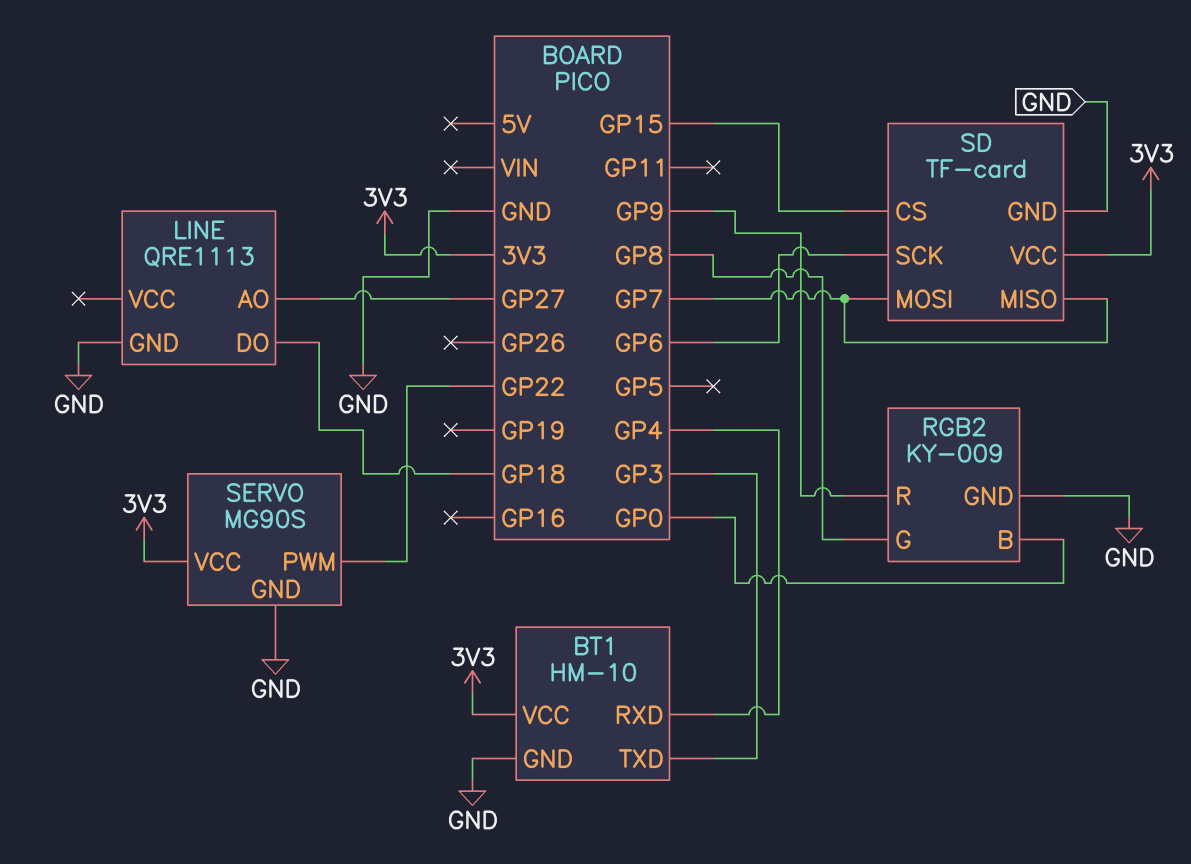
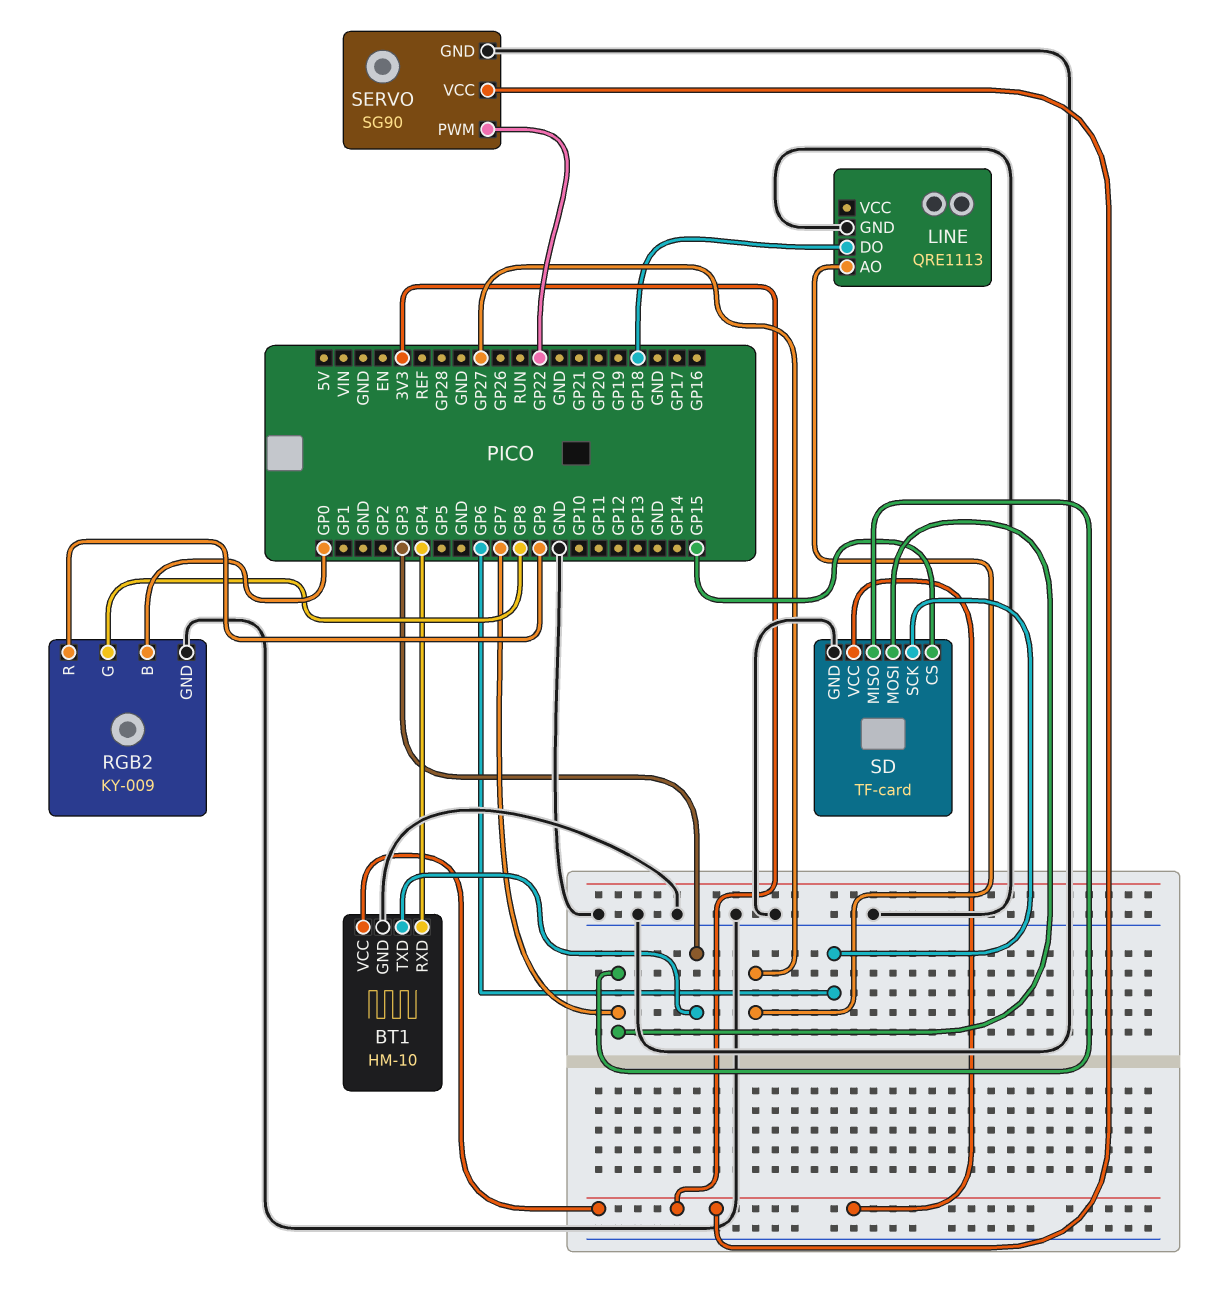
SERVO: MG90S -> SG90

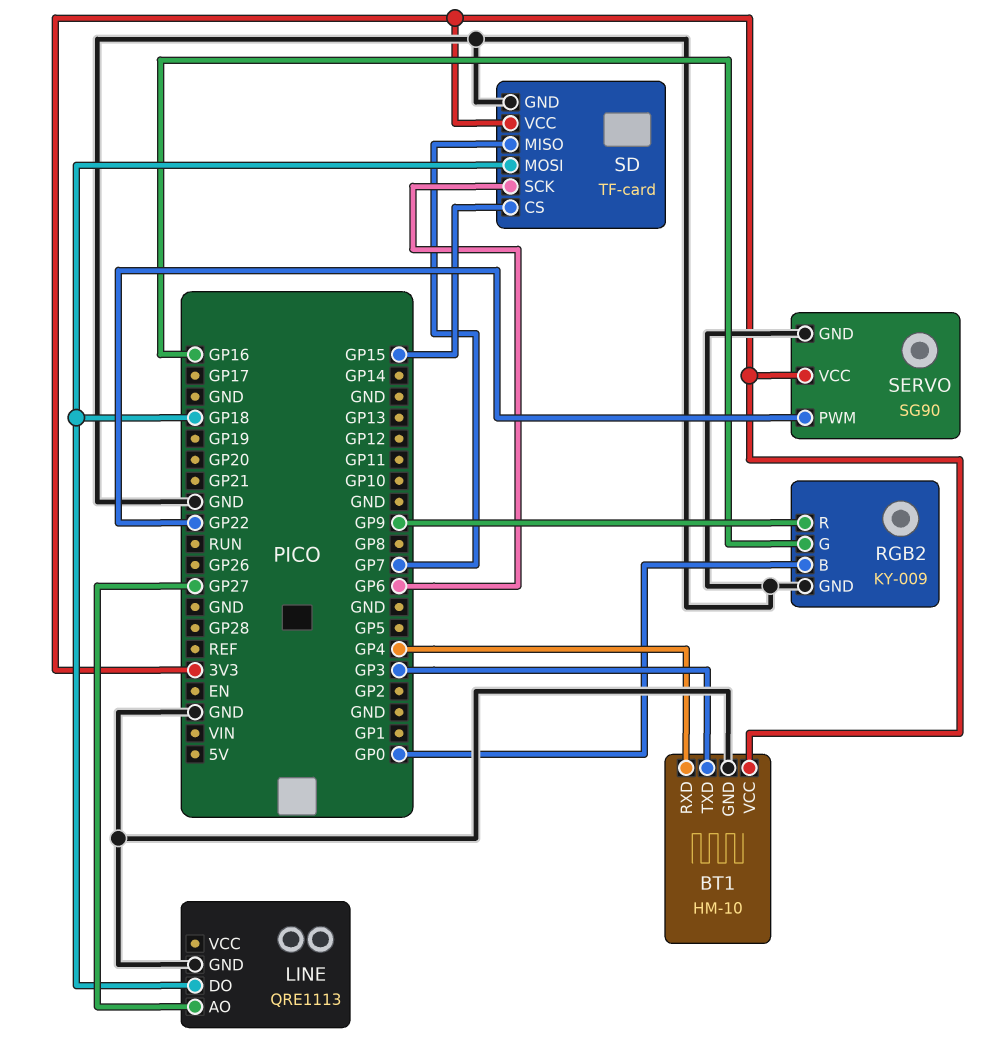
RGB2 pin G: GP8 -> GP16
SD pin MOSI: GP7 -> GP18

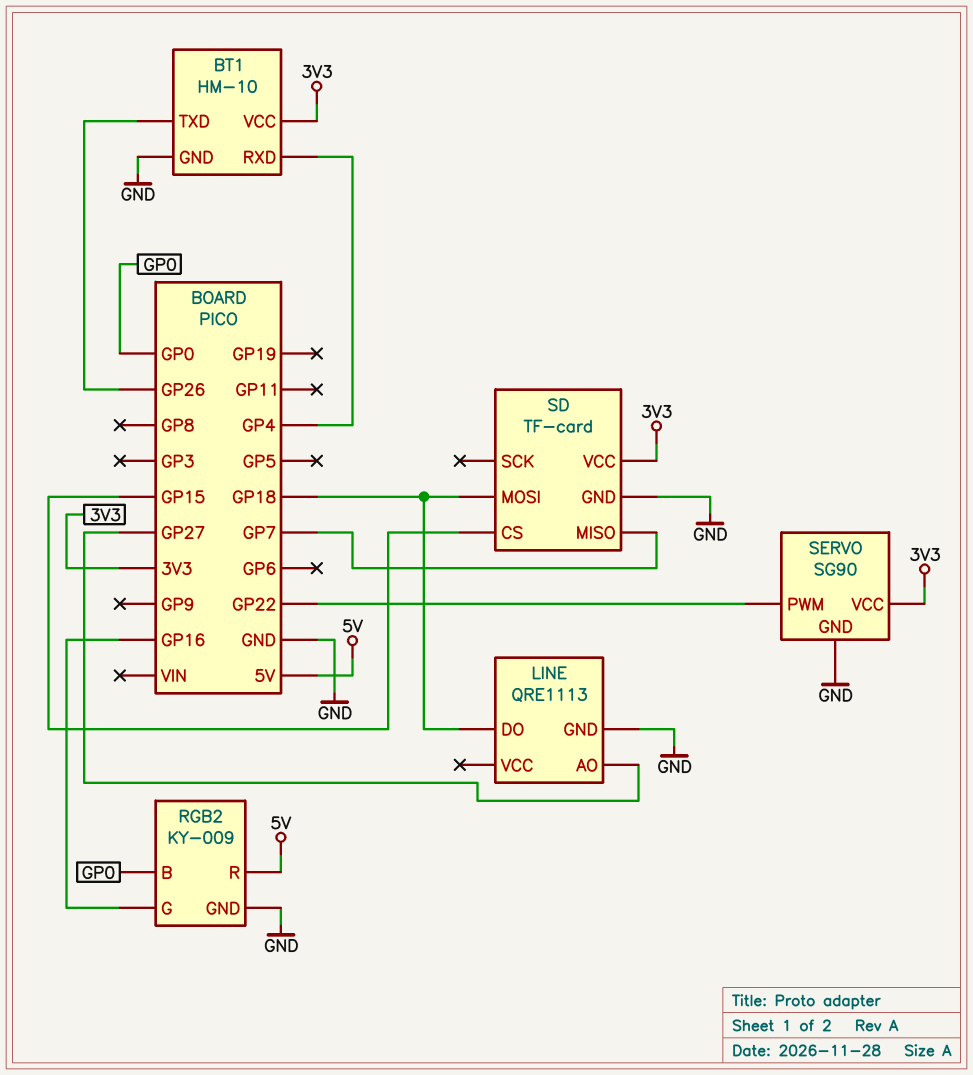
BT1 pin TXD: GP3 -> GP26
RGB2 pin R: GP9 -> 5V
SD pin SCK: GP6 -> none

